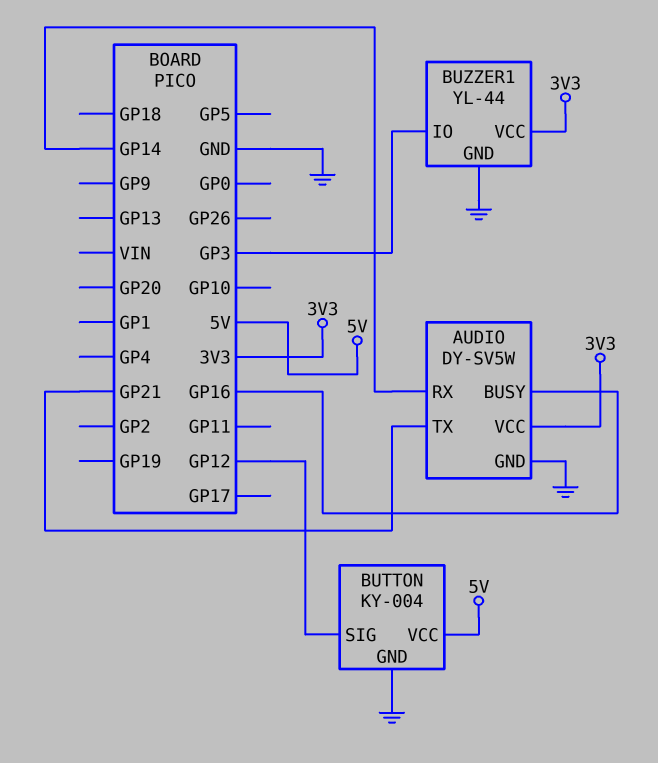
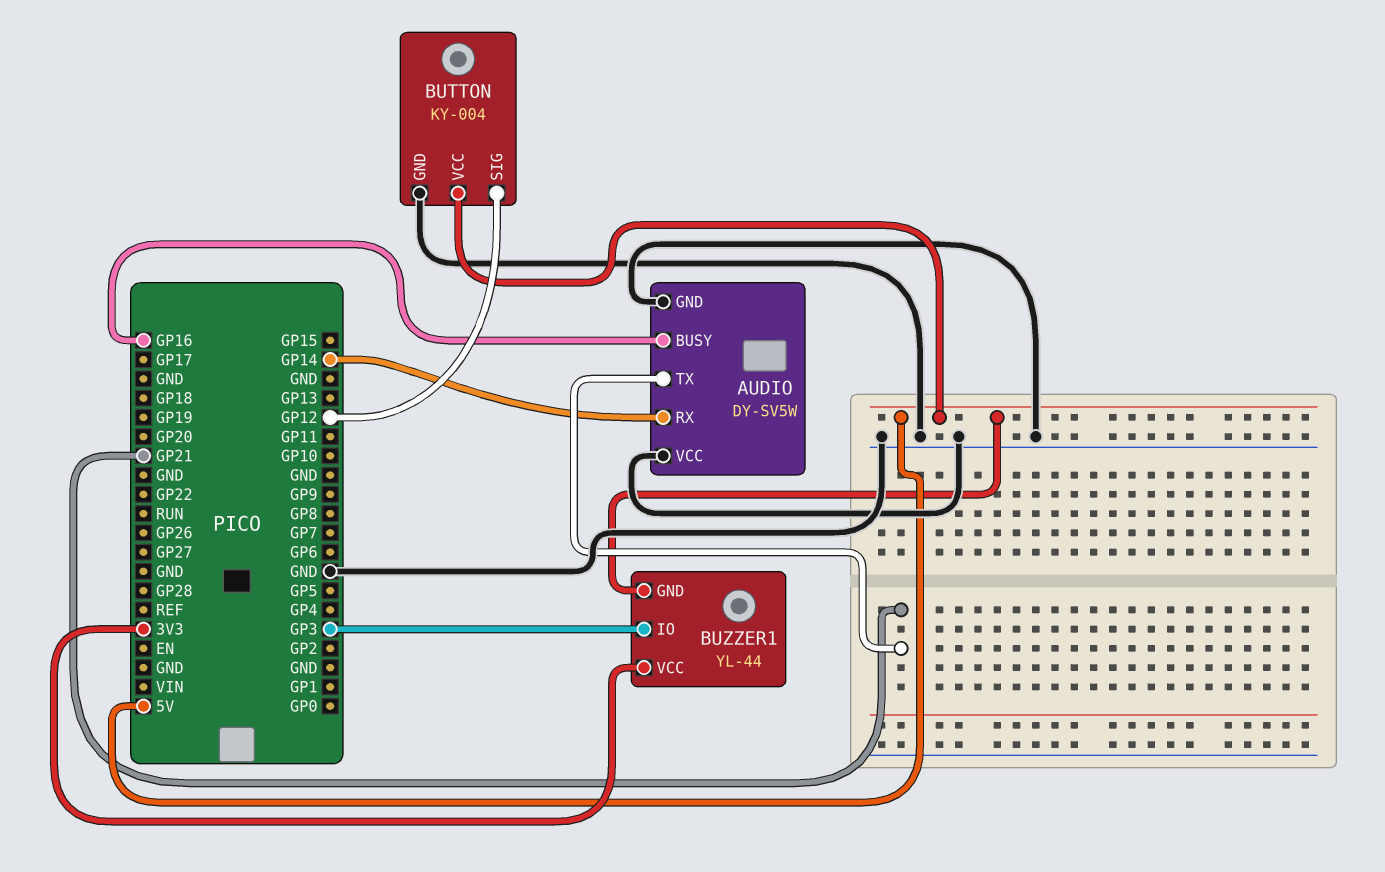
AUDIO pin VCC: 3V3 -> GND
BUZZER1 pin GND: GND -> 5V

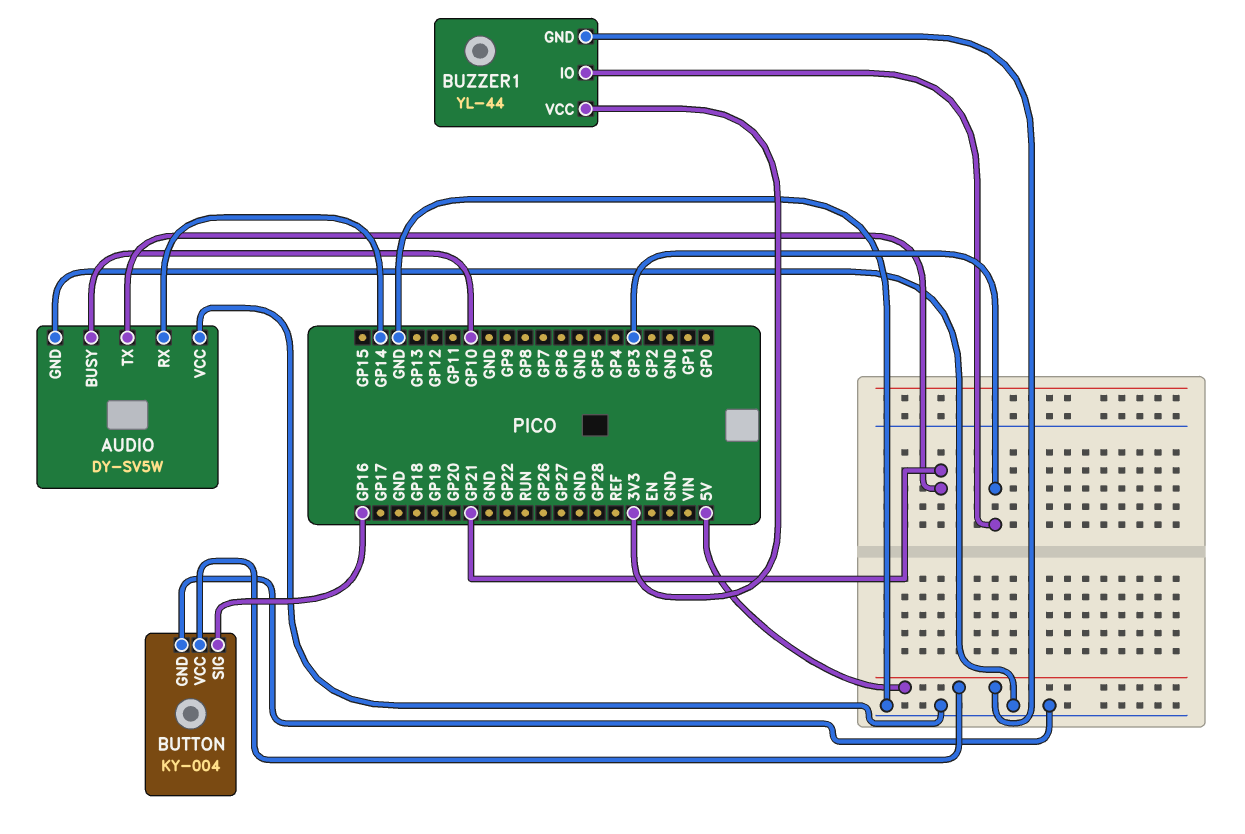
AUDIO pin BUSY: GP16 -> GP10
BUTTON pin SIG: GP12 -> GP16

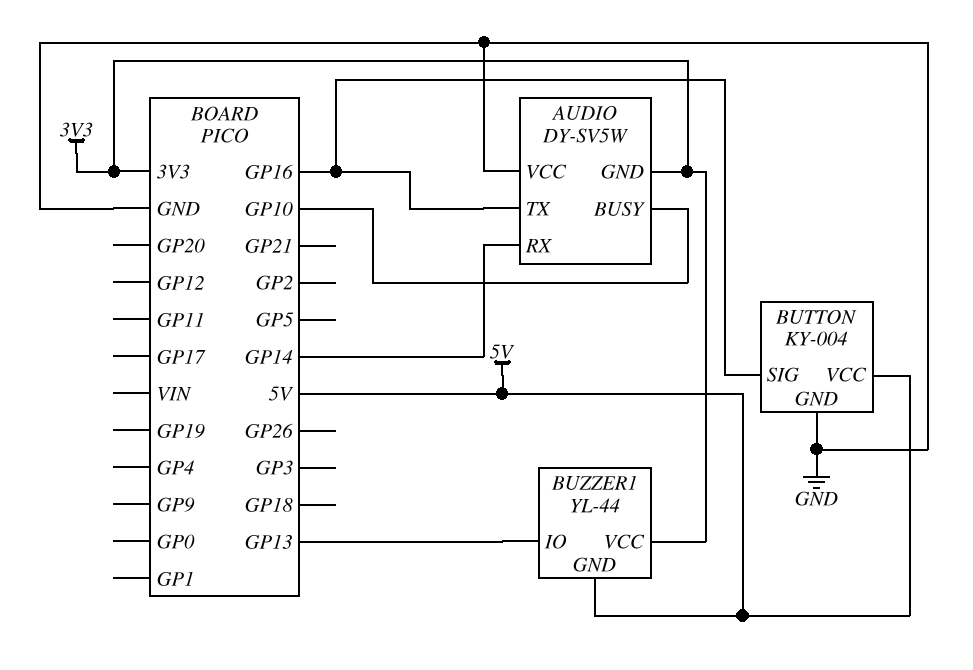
AUDIO pin GND: GND -> 3V3
AUDIO pin TX: GP21 -> GP16
BUZZER1 pin IO: GP3 -> GP13

